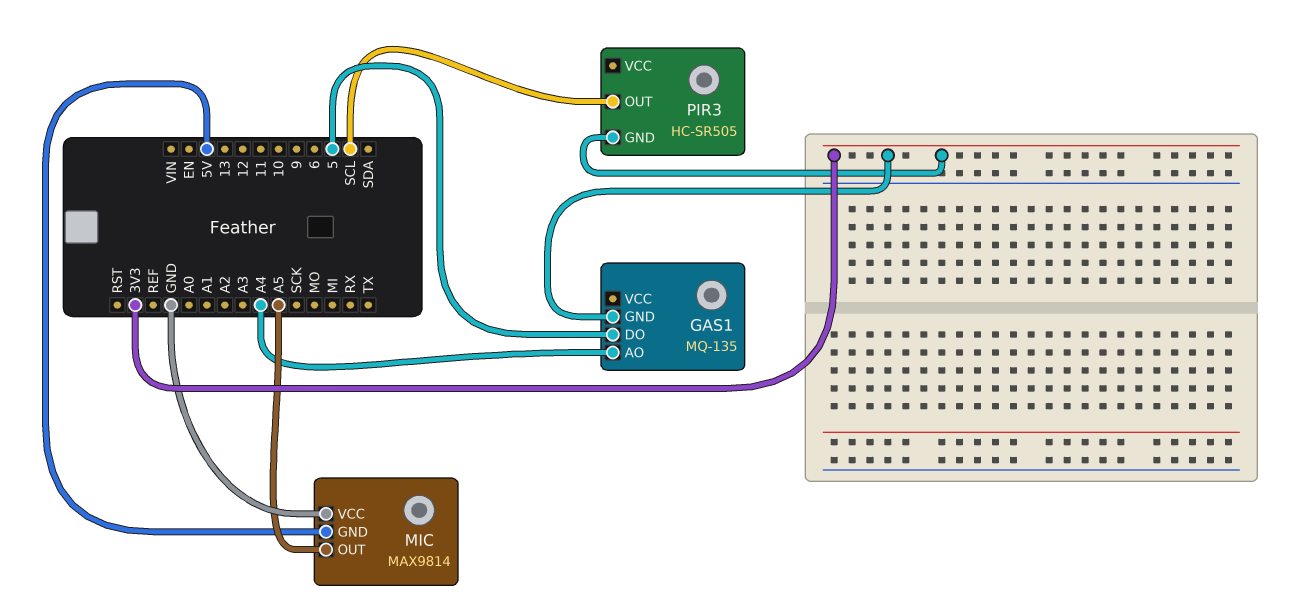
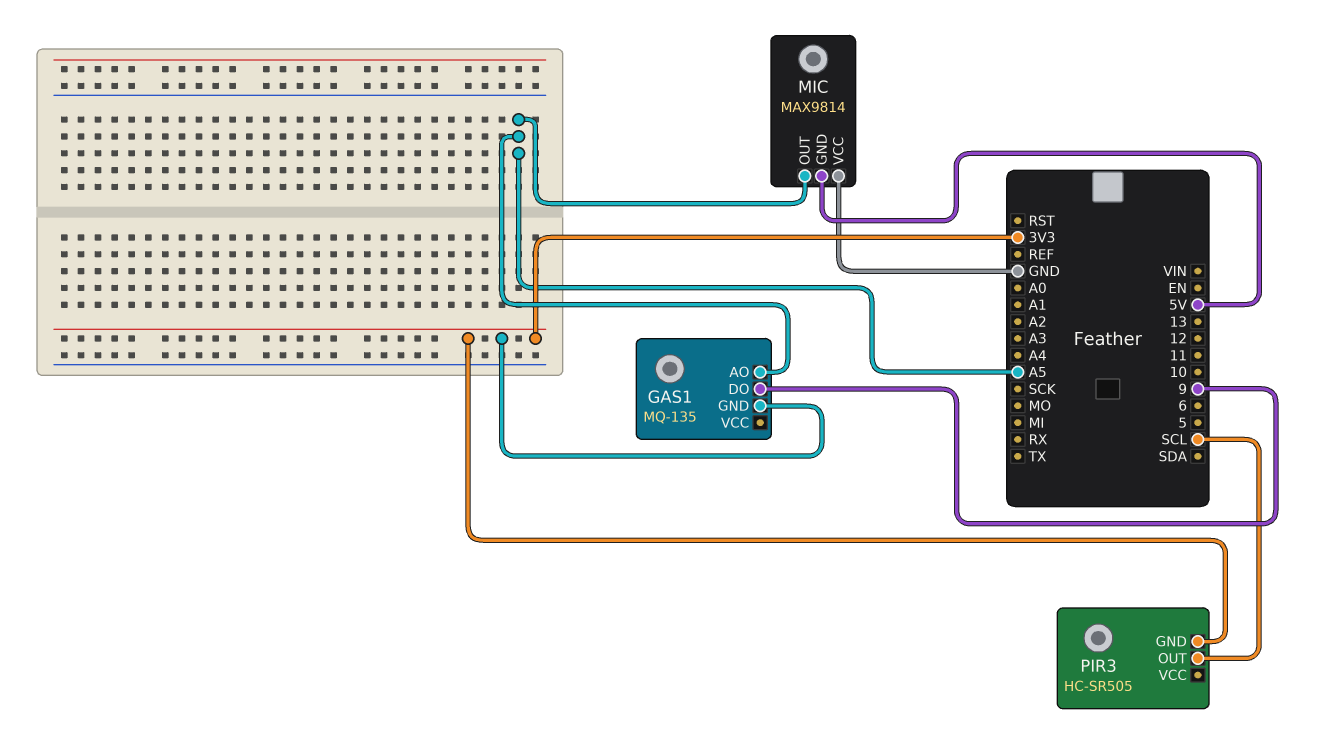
GAS1 pin AO: A4 -> A5
GAS1 pin DO: 5 -> 9

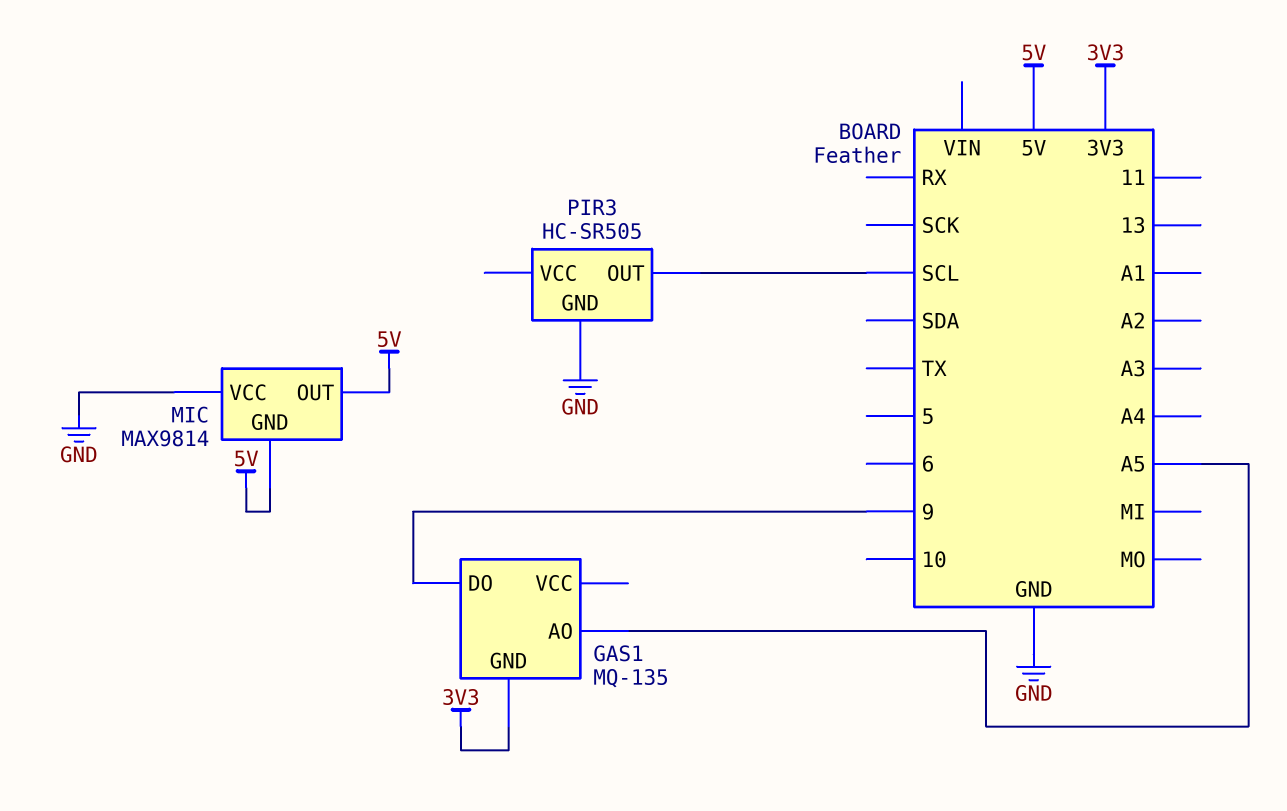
MIC pin OUT: A5 -> 5V
PIR3 pin GND: 3V3 -> GND

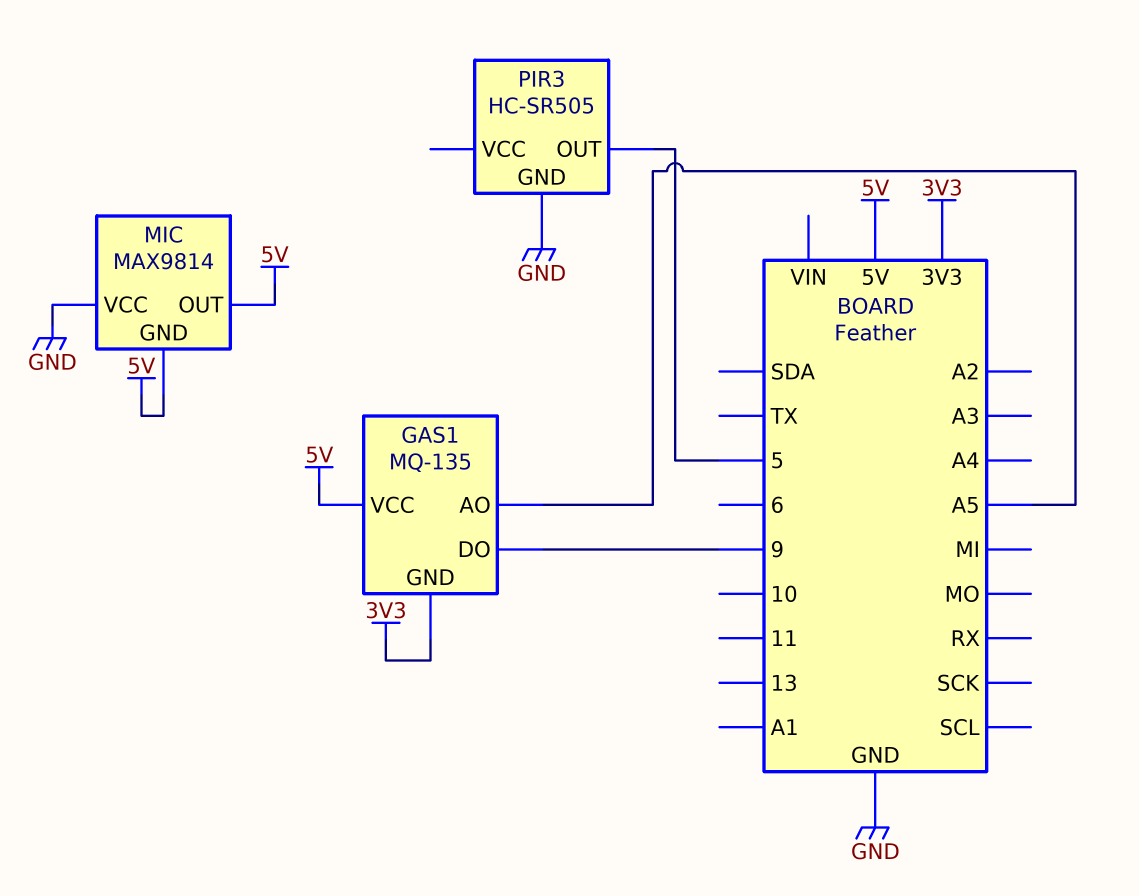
GAS1 pin VCC: none -> 5V
PIR3 pin OUT: SCL -> 5

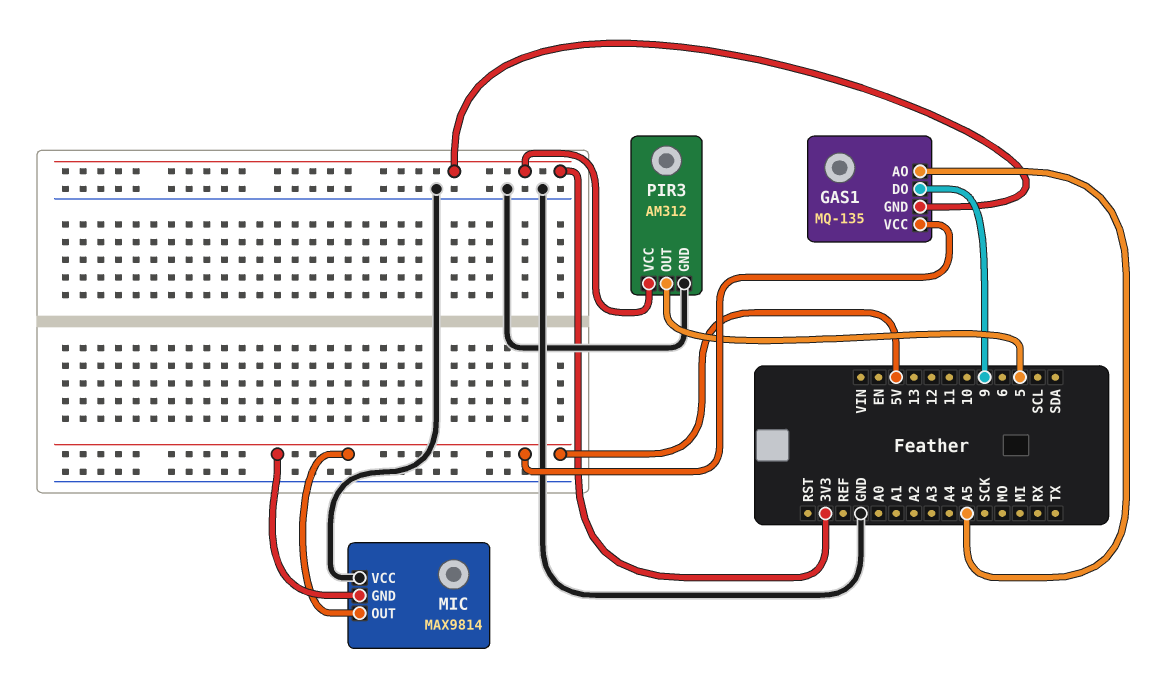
PIR3: HC-SR505 -> AM312
PIR3 pin VCC: none -> 3V3

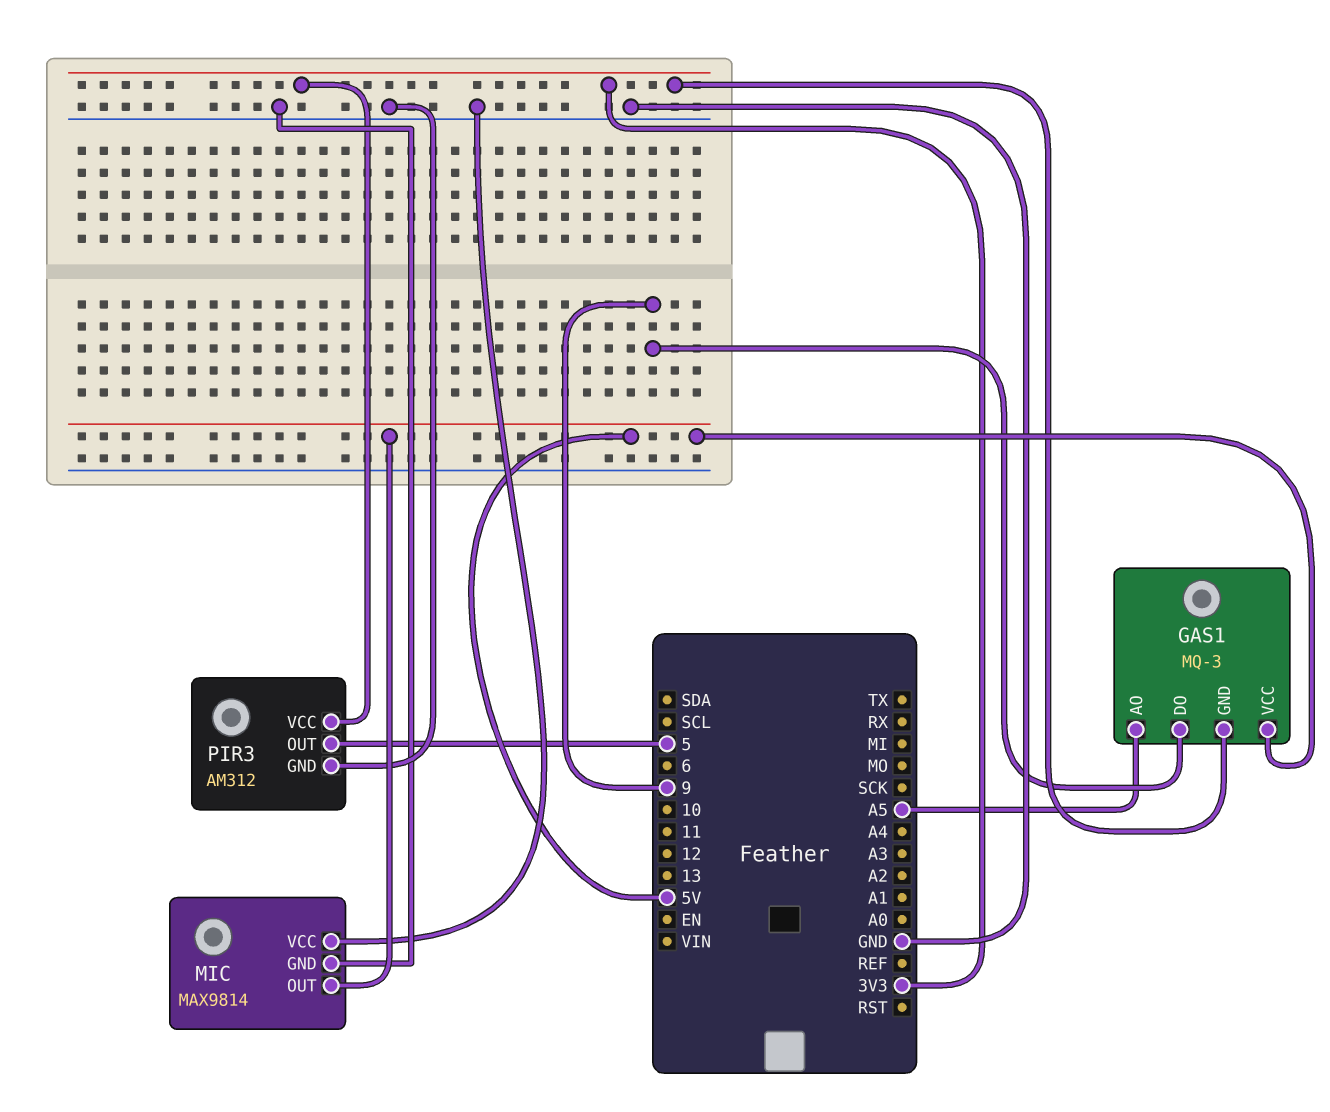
GAS1: MQ-135 -> MQ-3
MIC pin GND: 5V -> GND

